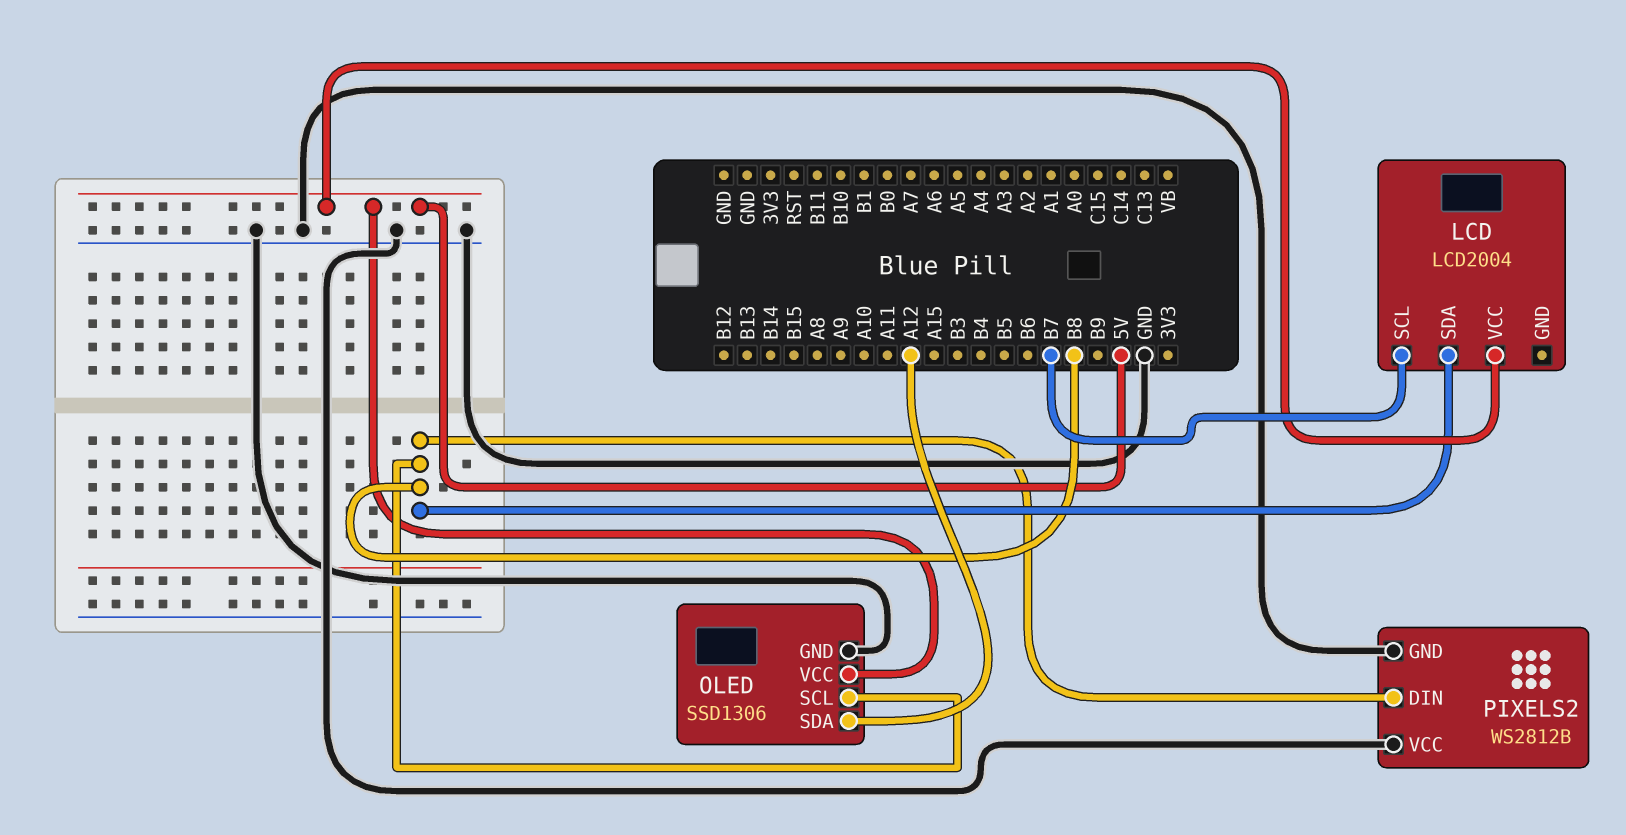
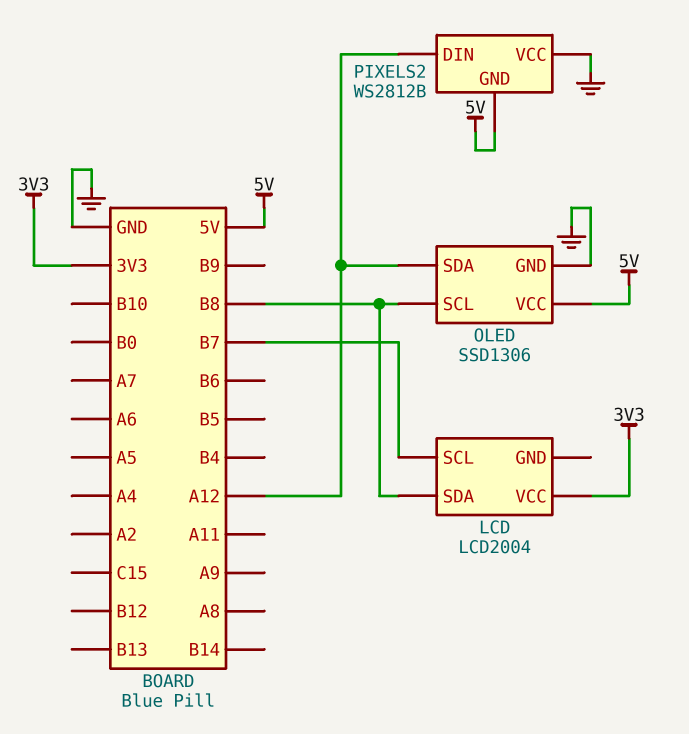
LCD pin VCC: 5V -> 3V3
PIXELS2 pin DIN: B8 -> A12
PIXELS2 pin GND: GND -> 5V

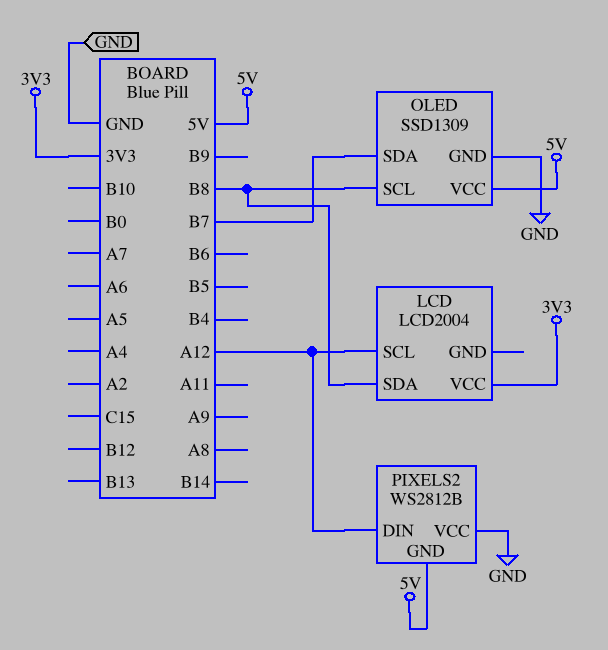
LCD pin SCL: B7 -> A12
OLED: SSD1306 -> SSD1309
OLED pin SDA: A12 -> B7

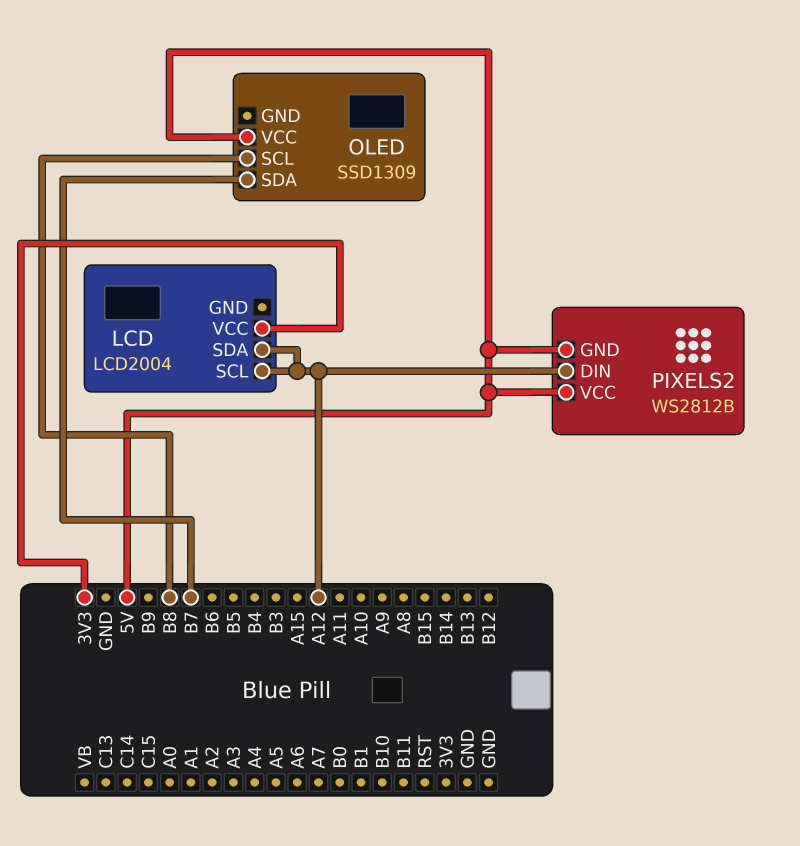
LCD pin SDA: B8 -> A12
OLED pin GND: GND -> none
PIXELS2 pin VCC: GND -> 5V

